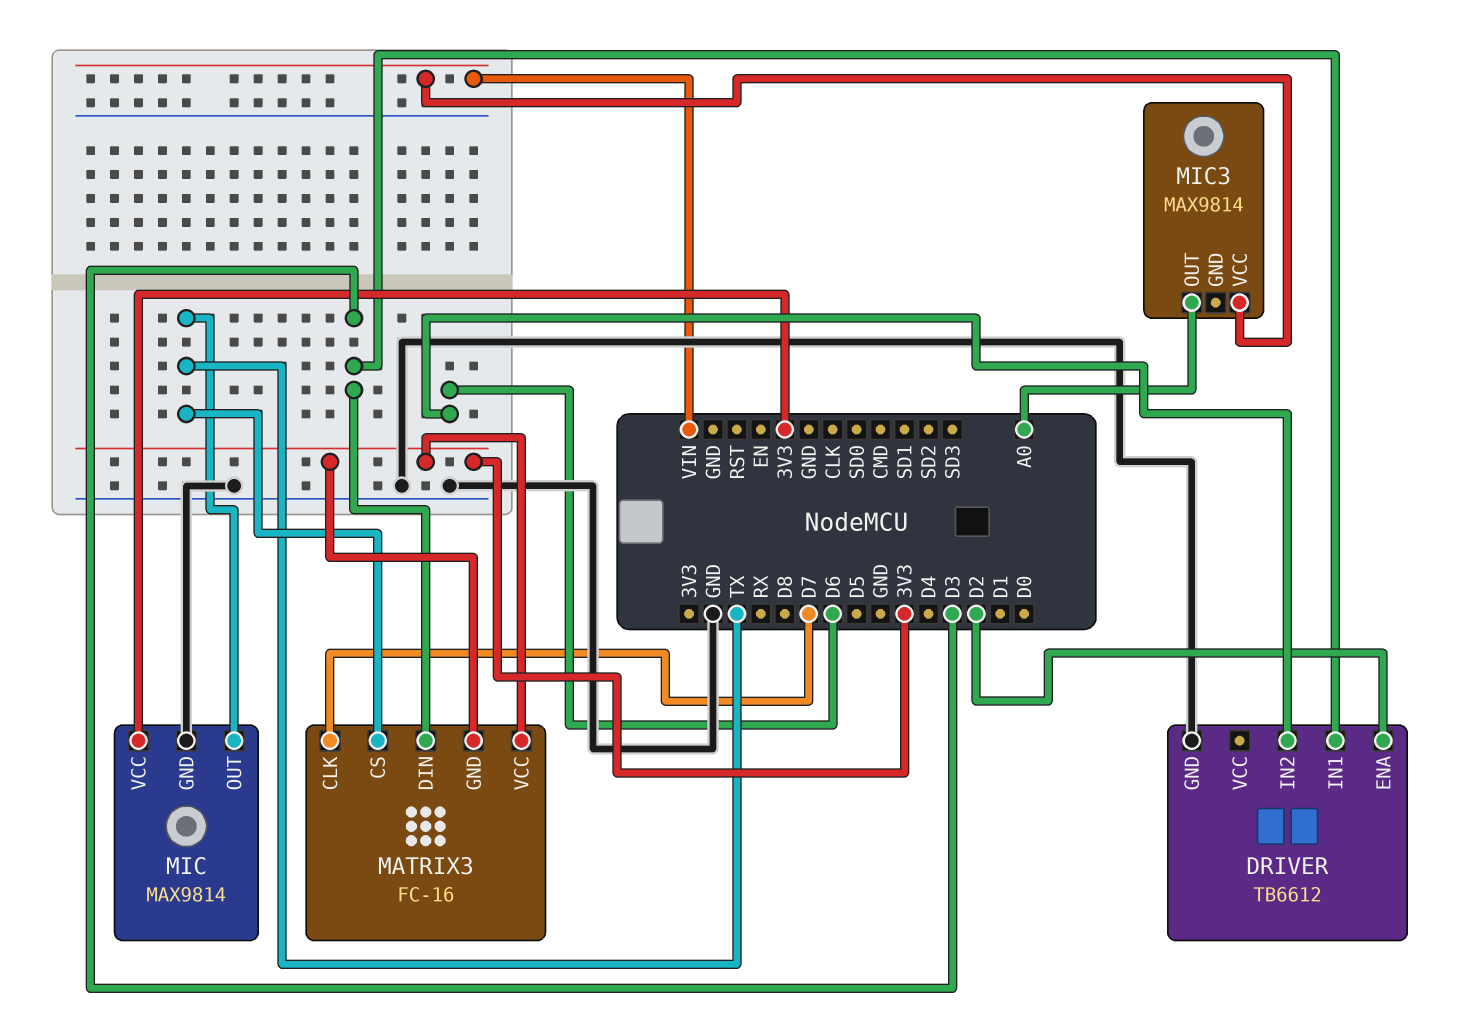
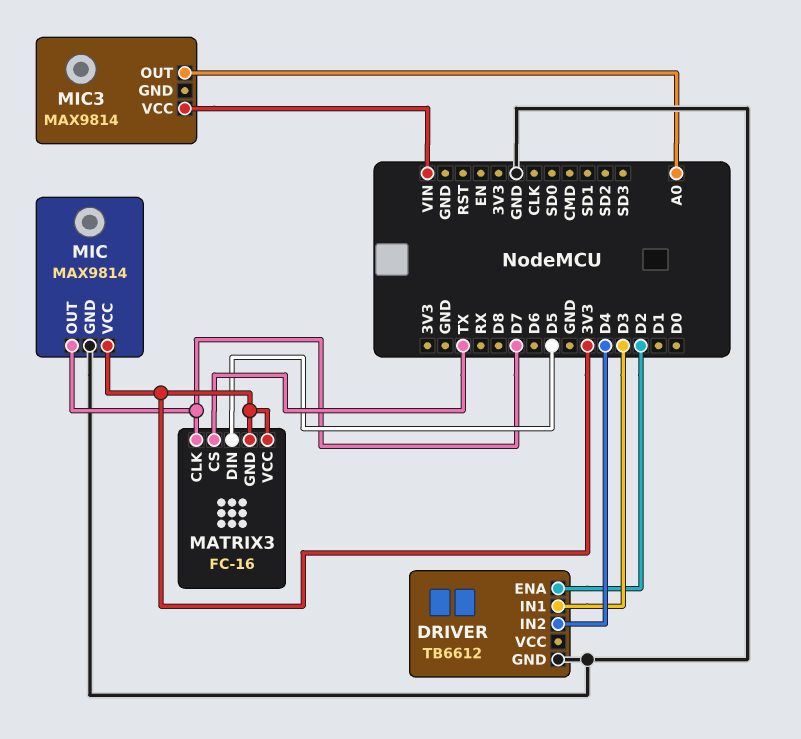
DRIVER pin IN2: D6 -> D4
MATRIX3 pin DIN: D3 -> D5
MIC pin OUT: TX -> D7

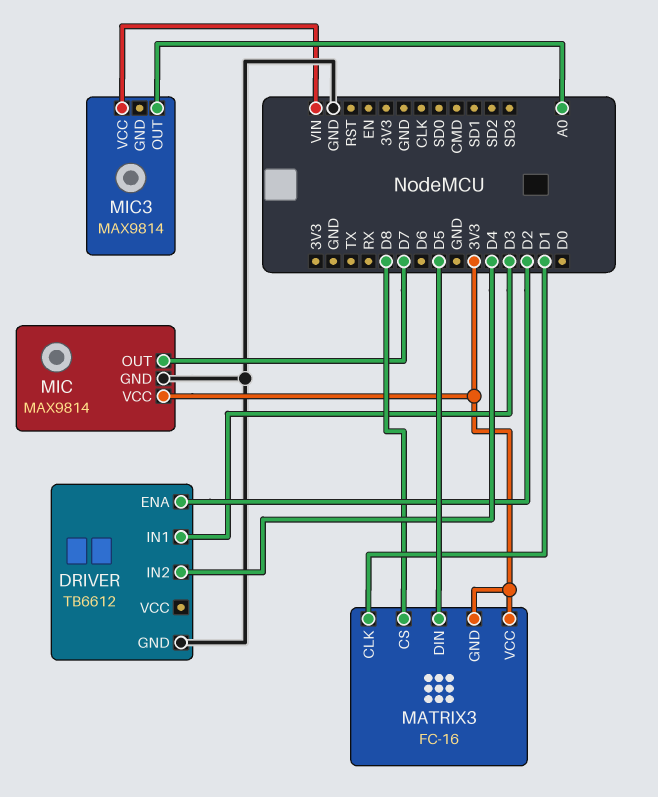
MATRIX3 pin CLK: D7 -> D1
MATRIX3 pin CS: TX -> D8

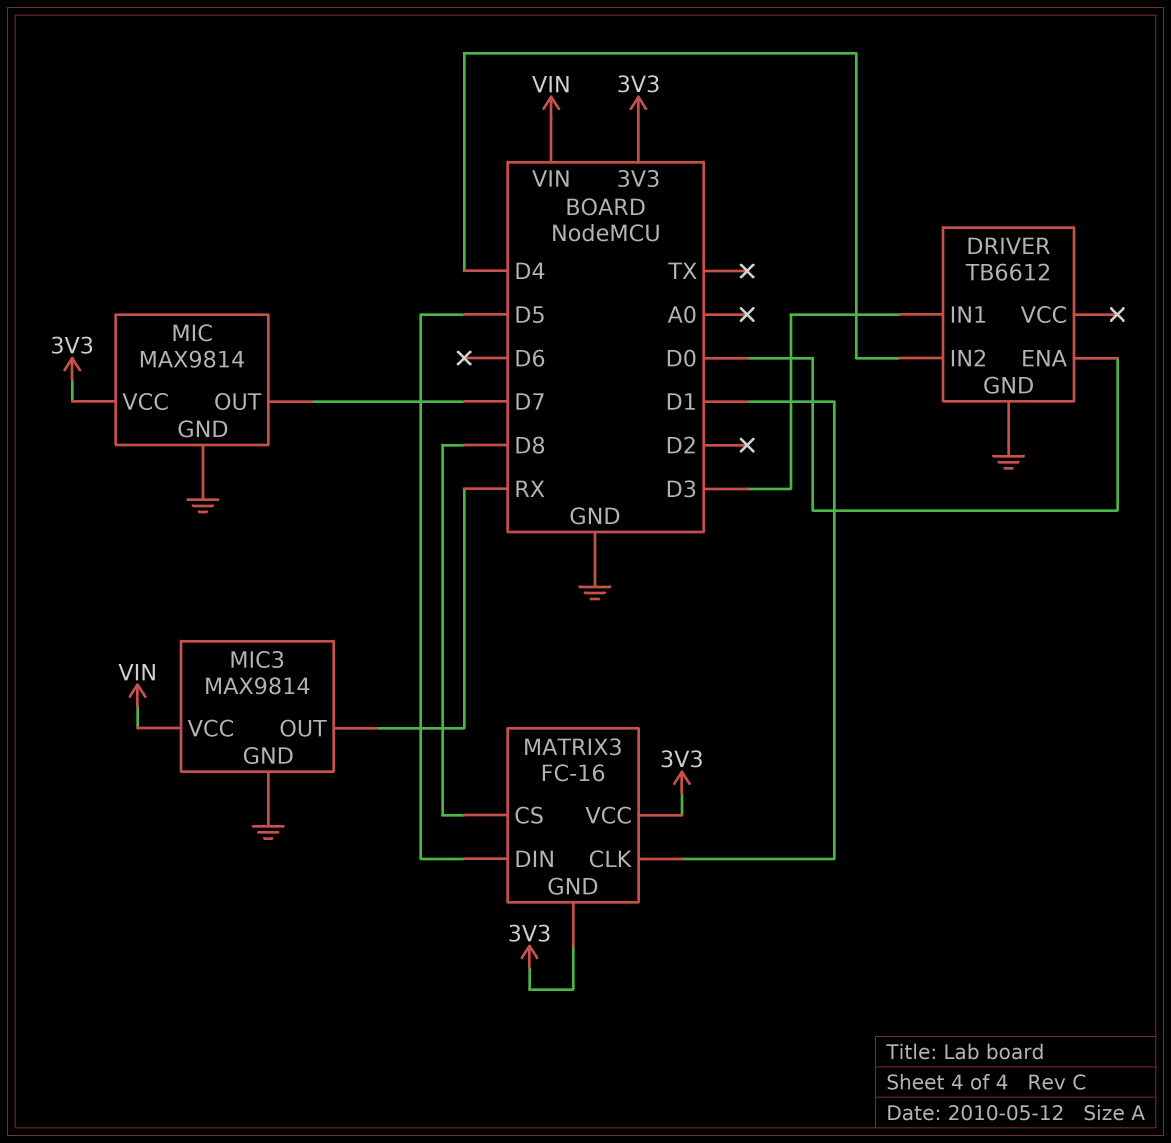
DRIVER pin ENA: D2 -> D0
MIC3 pin GND: none -> GND
MIC3 pin OUT: A0 -> RX

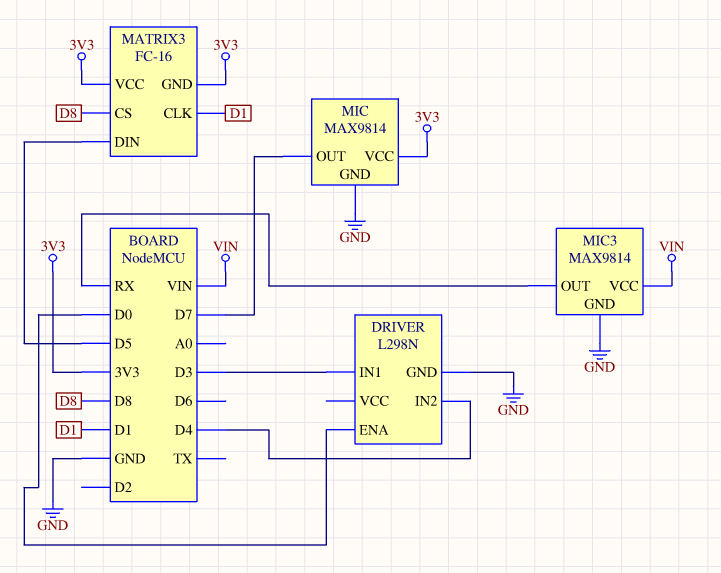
DRIVER: TB6612 -> L298N

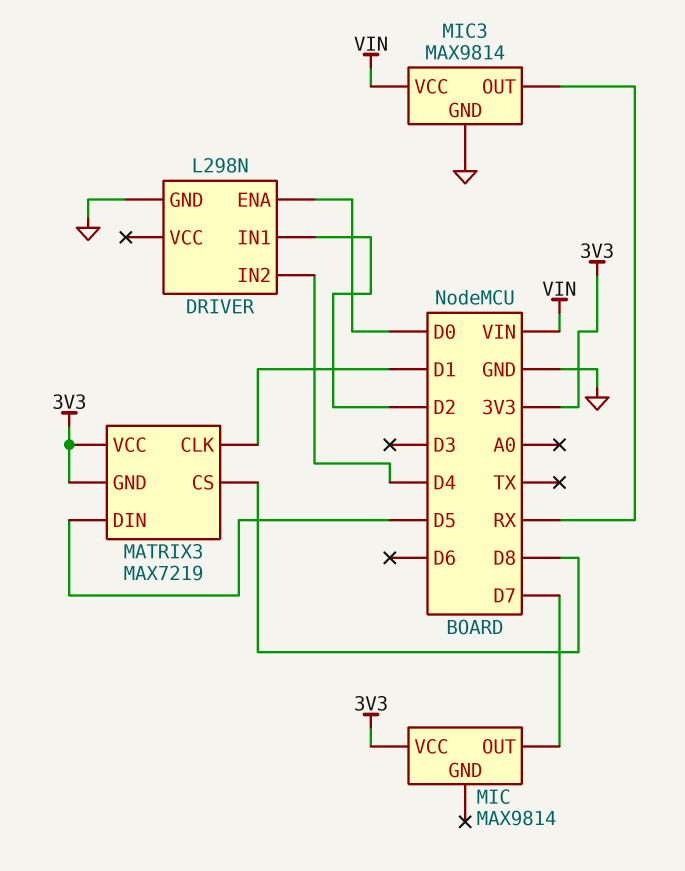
DRIVER pin IN1: D3 -> D2
MATRIX3: FC-16 -> MAX7219
MIC pin GND: GND -> none

